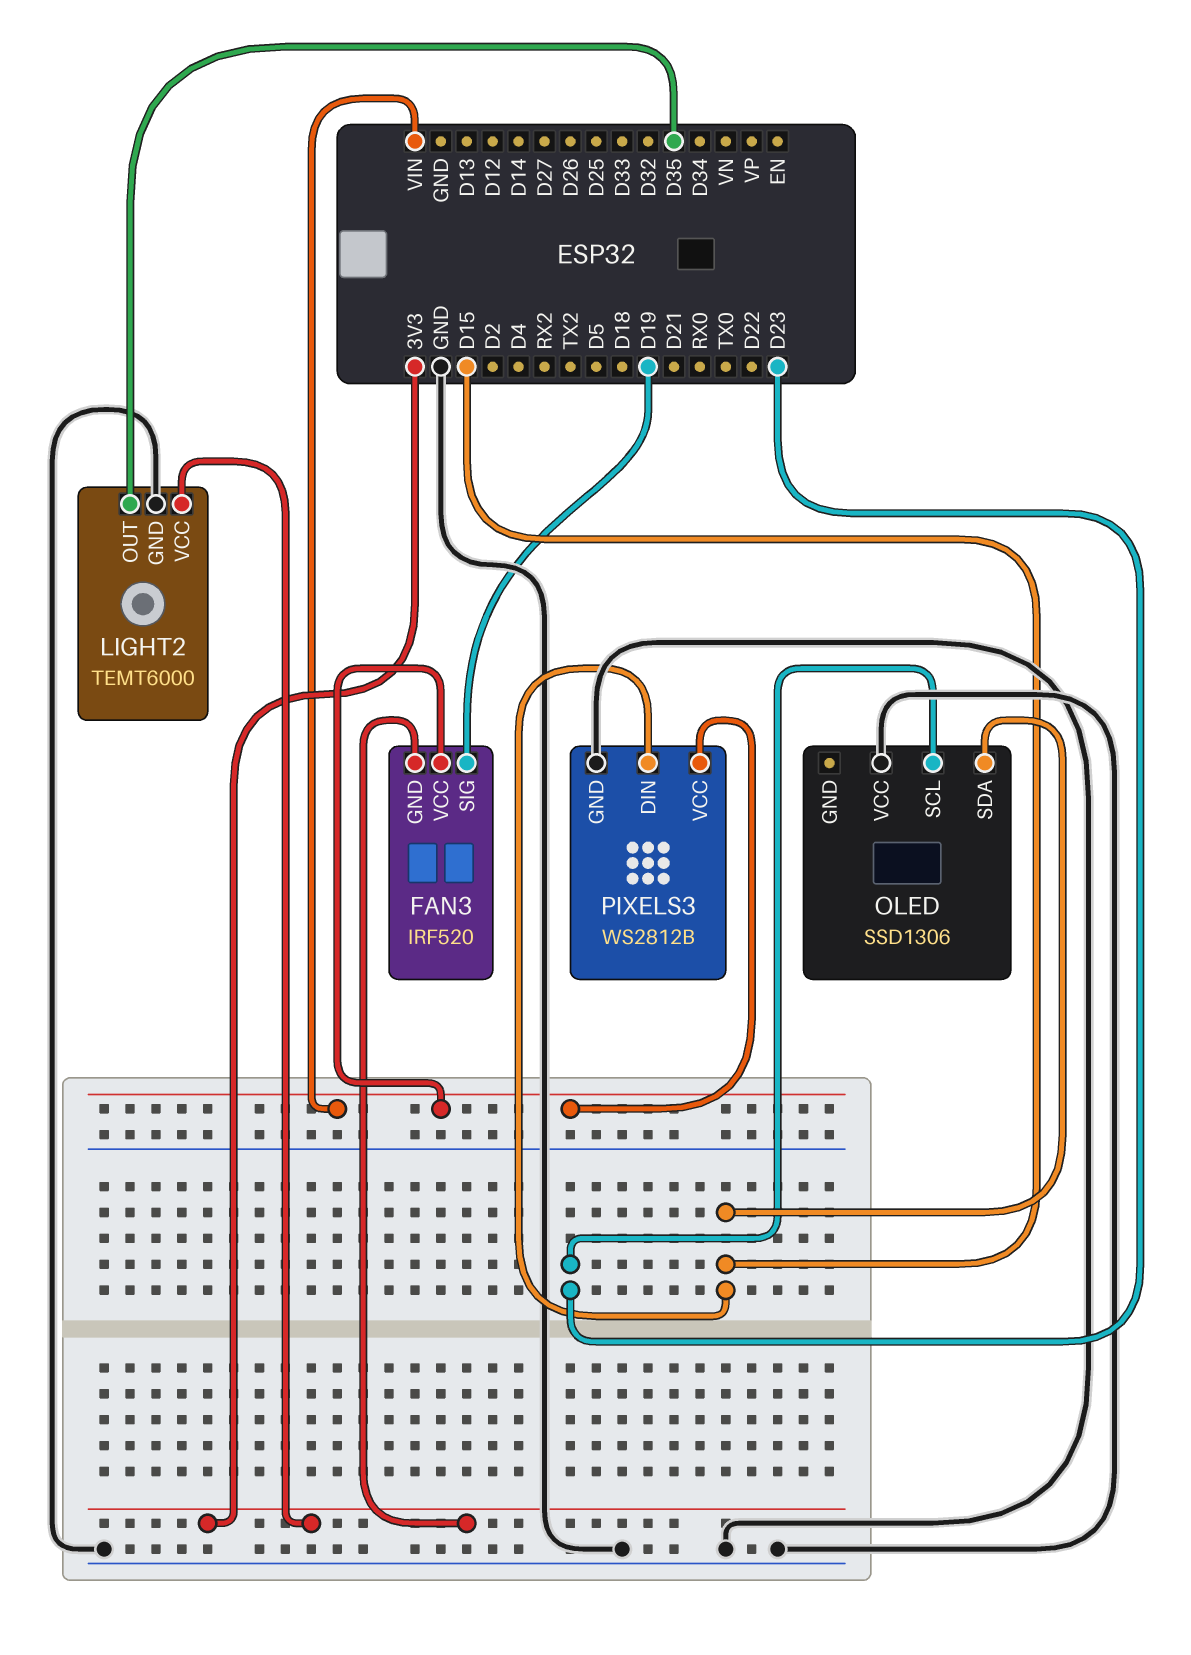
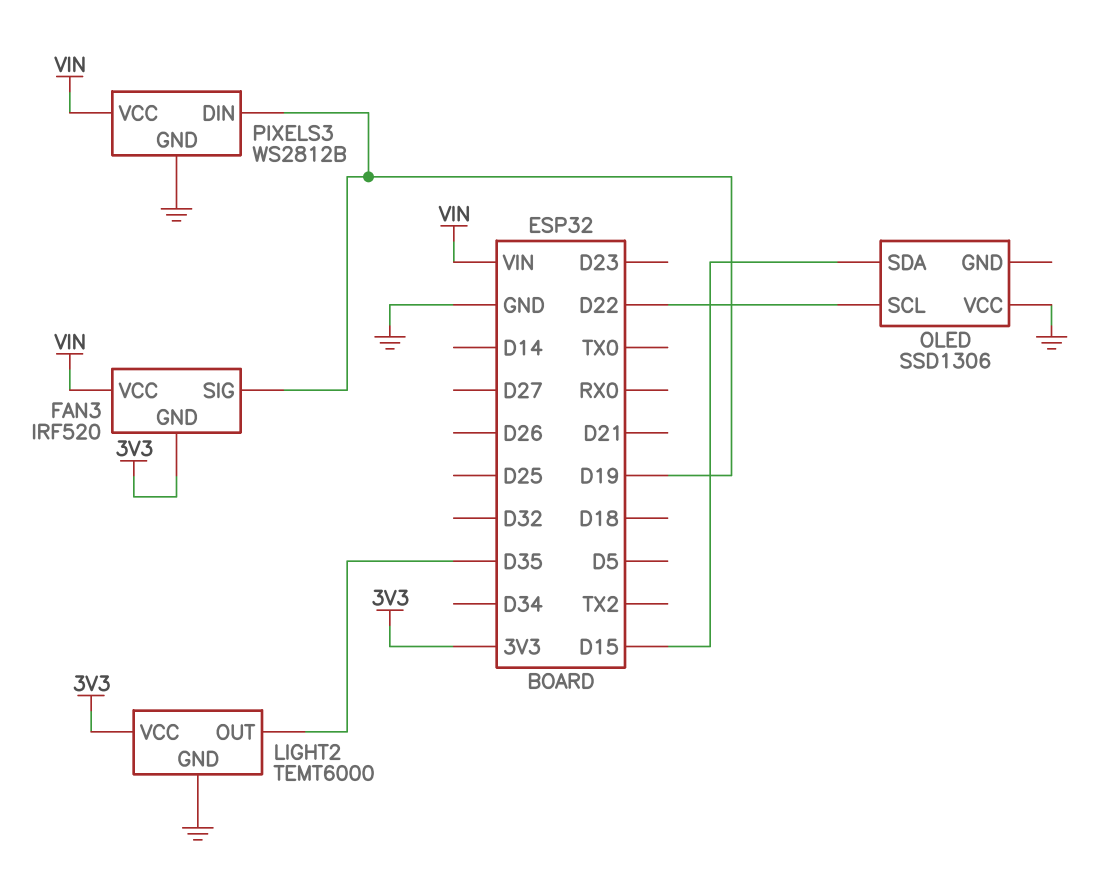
OLED pin SCL: D23 -> D22
PIXELS3 pin DIN: D15 -> D19

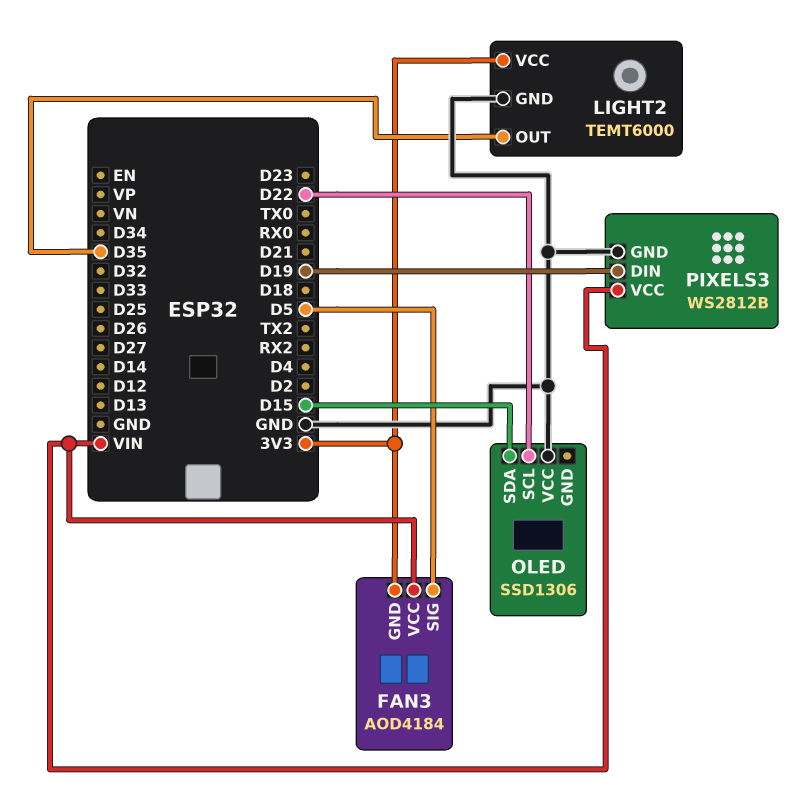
FAN3: IRF520 -> AOD4184
FAN3 pin SIG: D19 -> D5

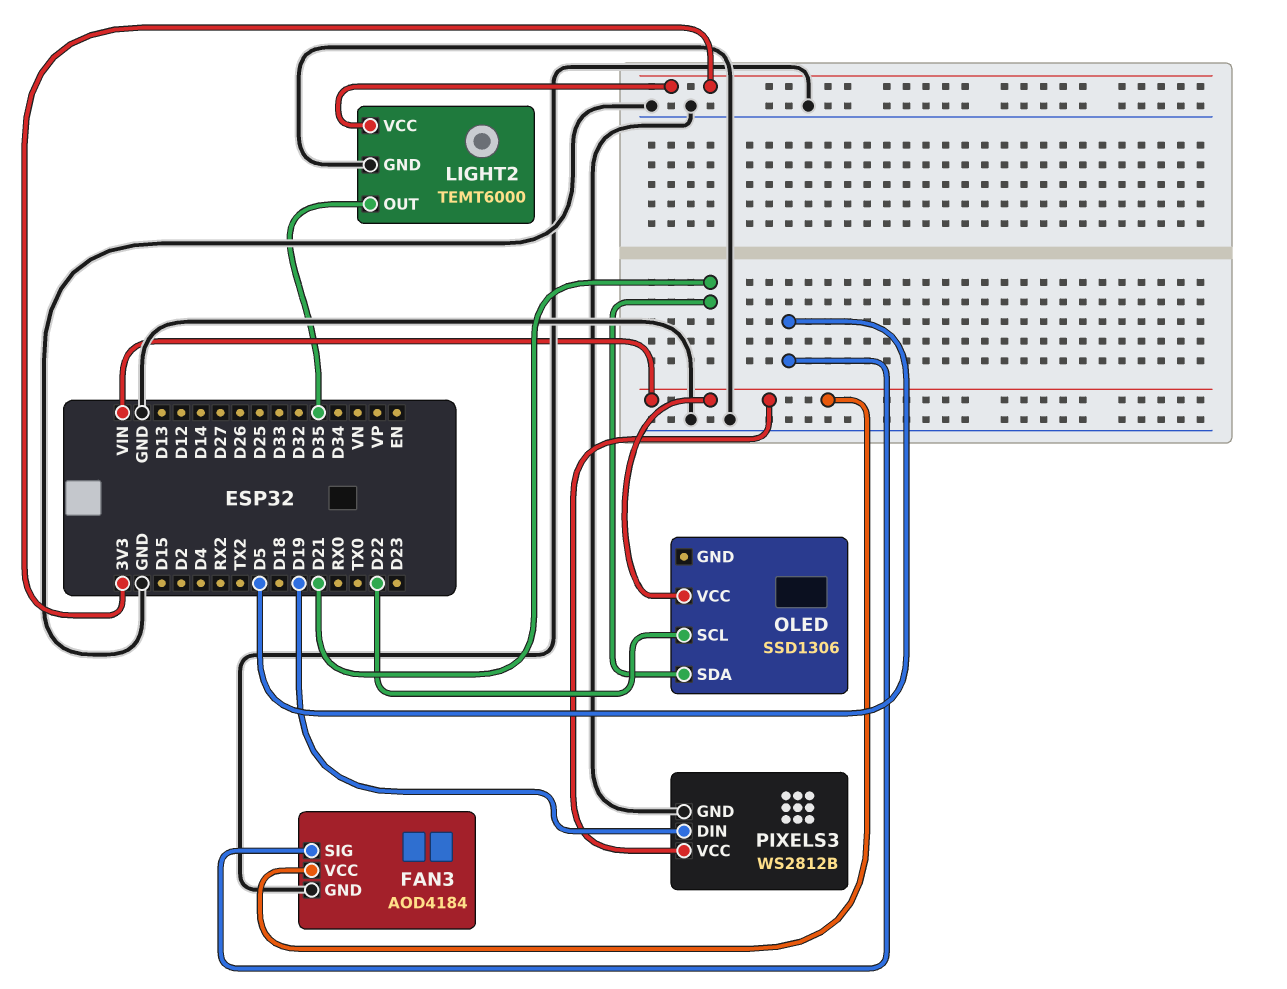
FAN3 pin GND: 3V3 -> GND
OLED pin SDA: D15 -> D21
OLED pin VCC: GND -> VIN

